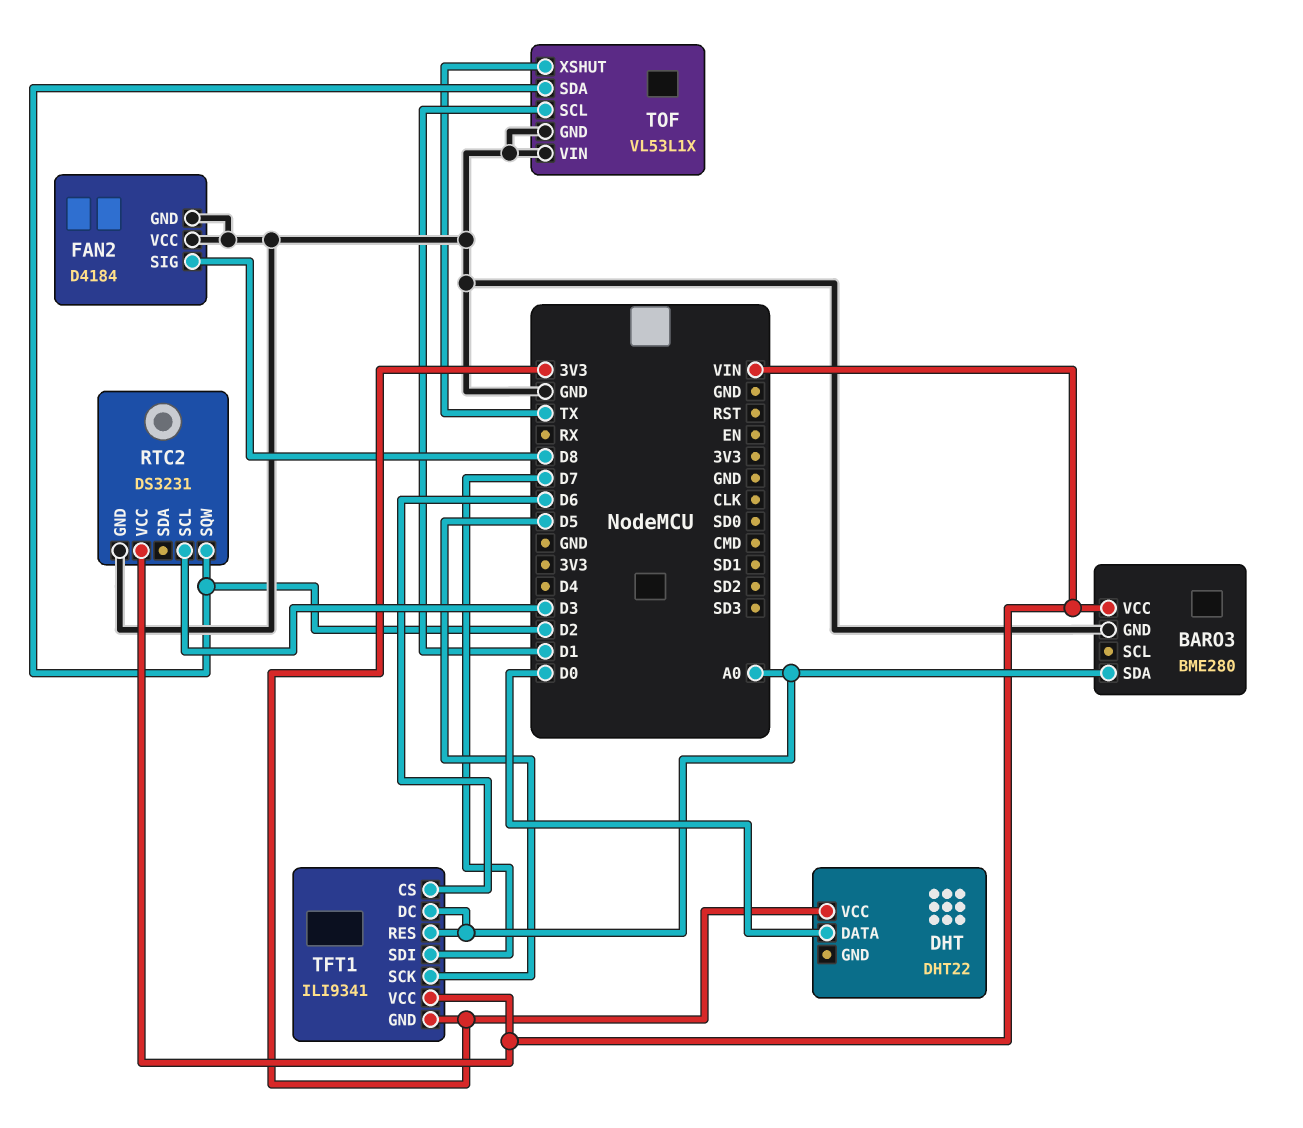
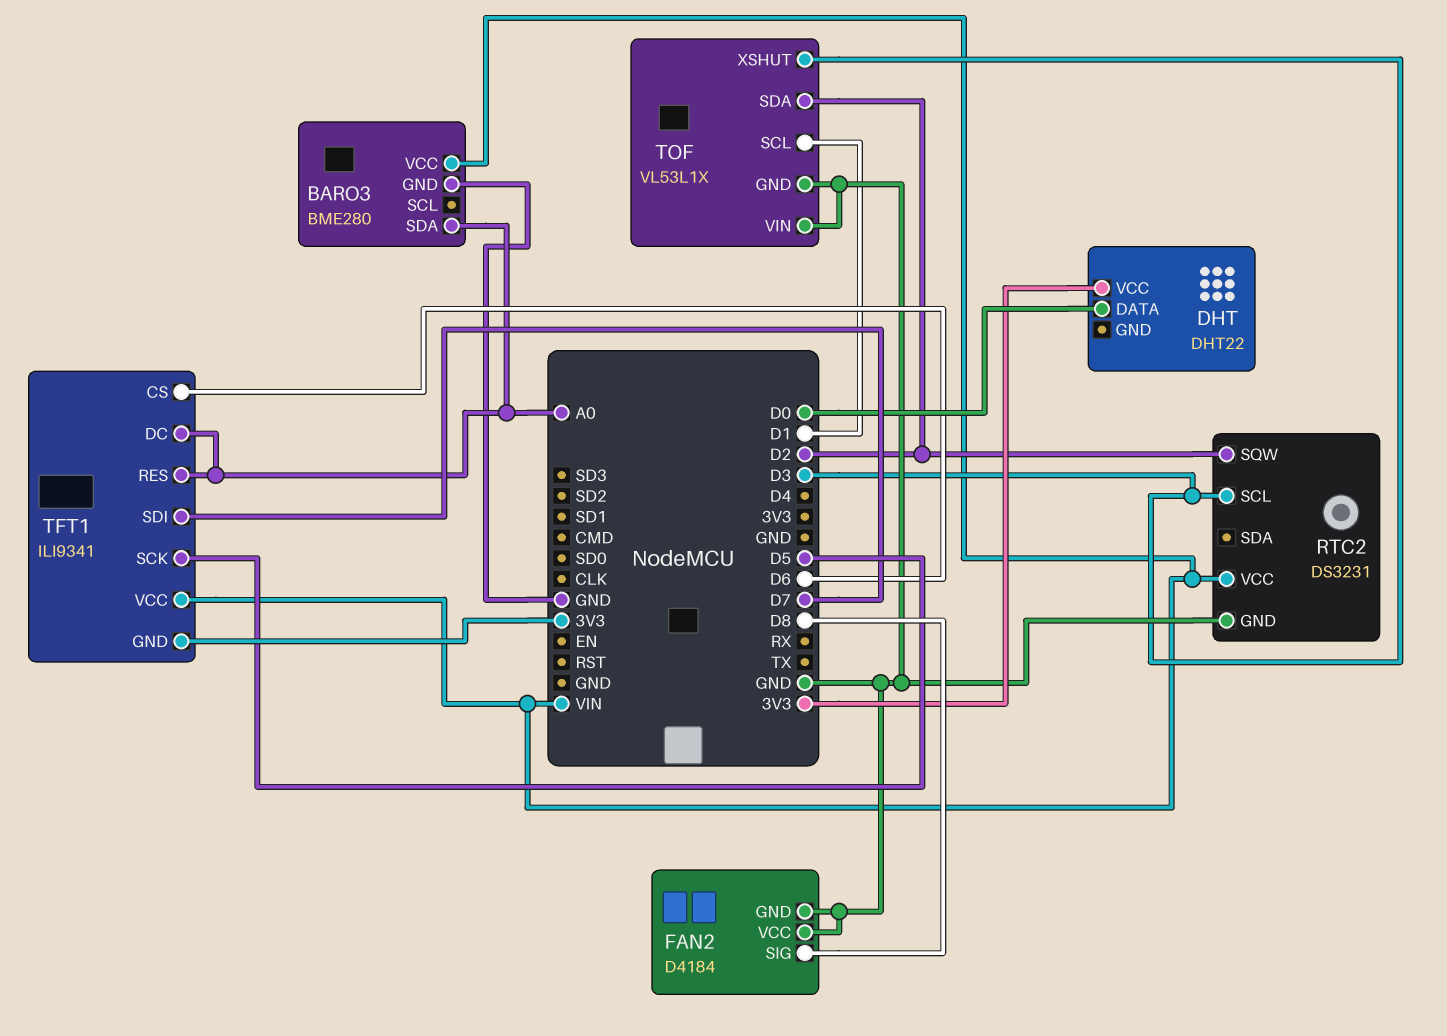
TOF pin XSHUT: TX -> D3

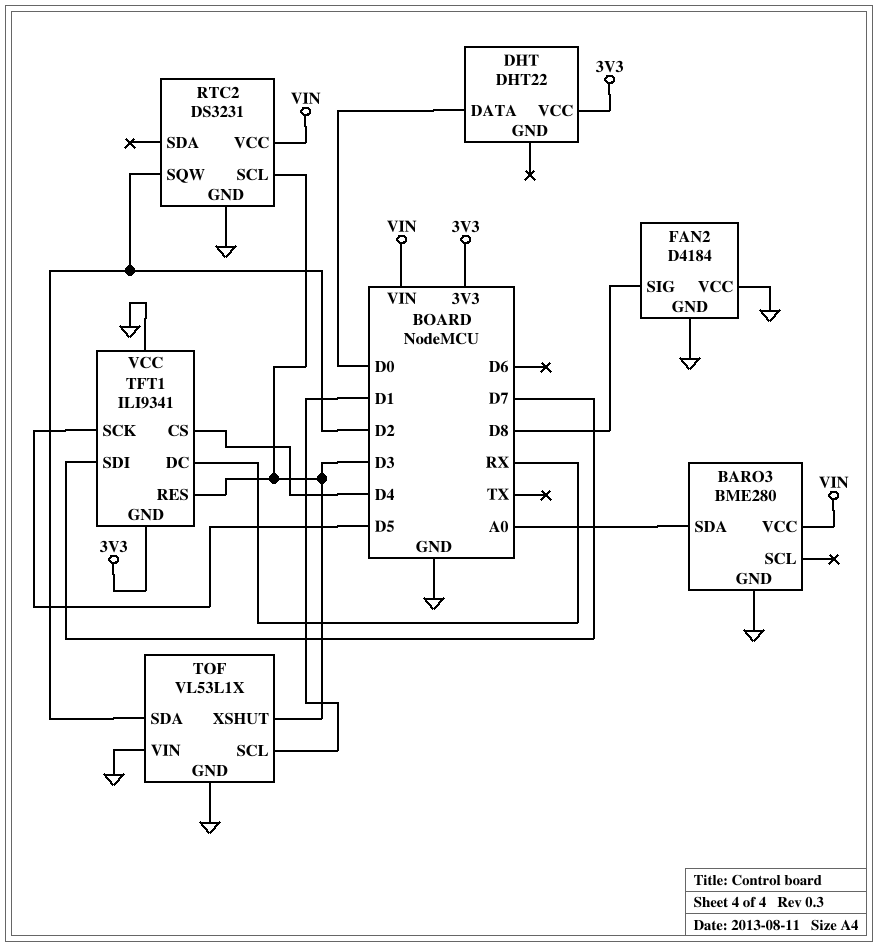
TFT1 pin CS: D6 -> D4
TFT1 pin DC: A0 -> RX
TFT1 pin RES: A0 -> D3
TFT1 pin VCC: VIN -> GND

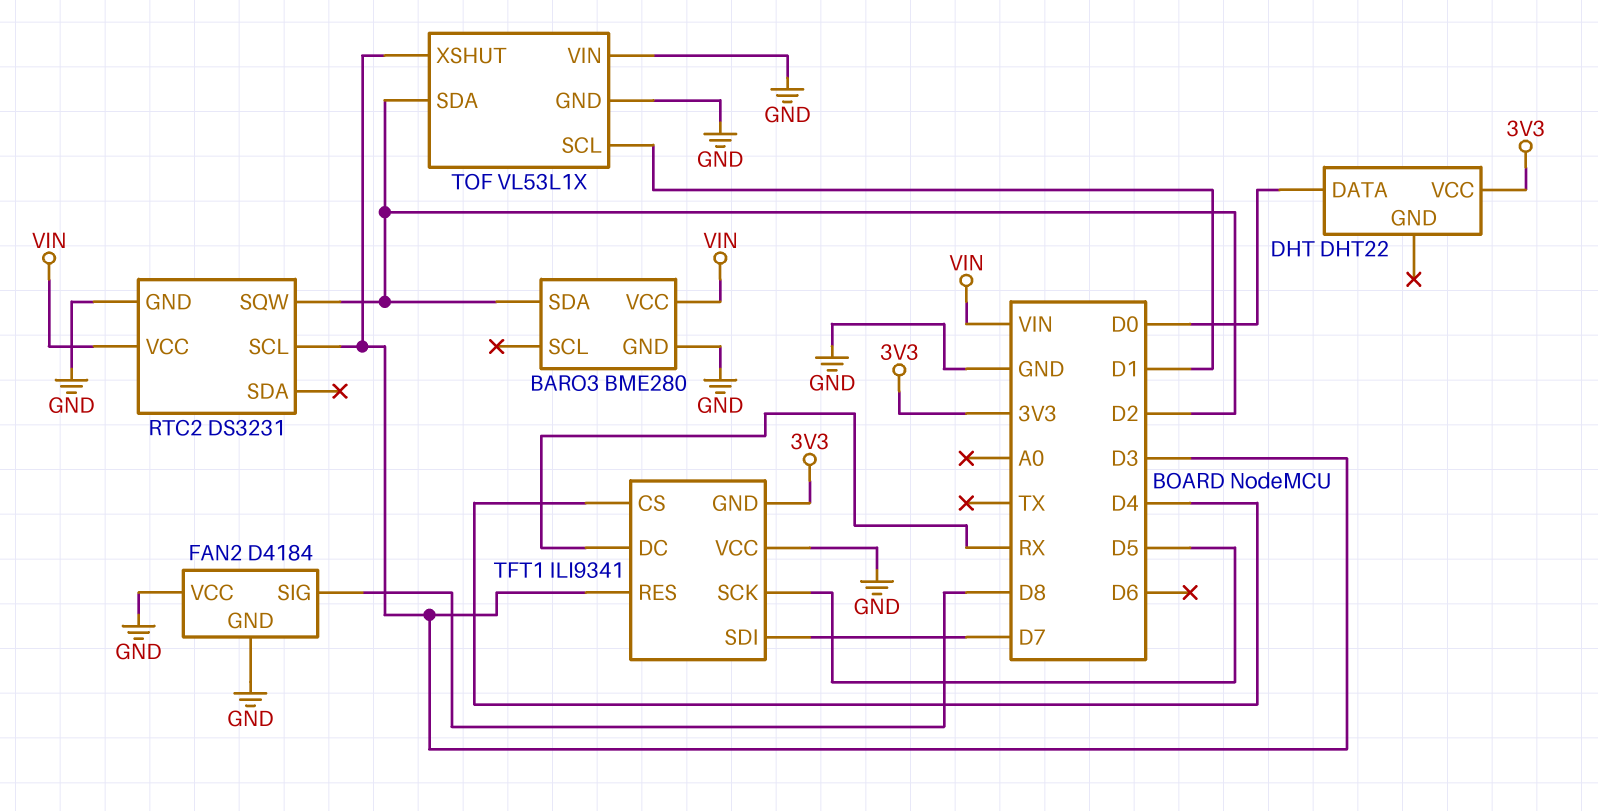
BARO3 pin SDA: A0 -> D2

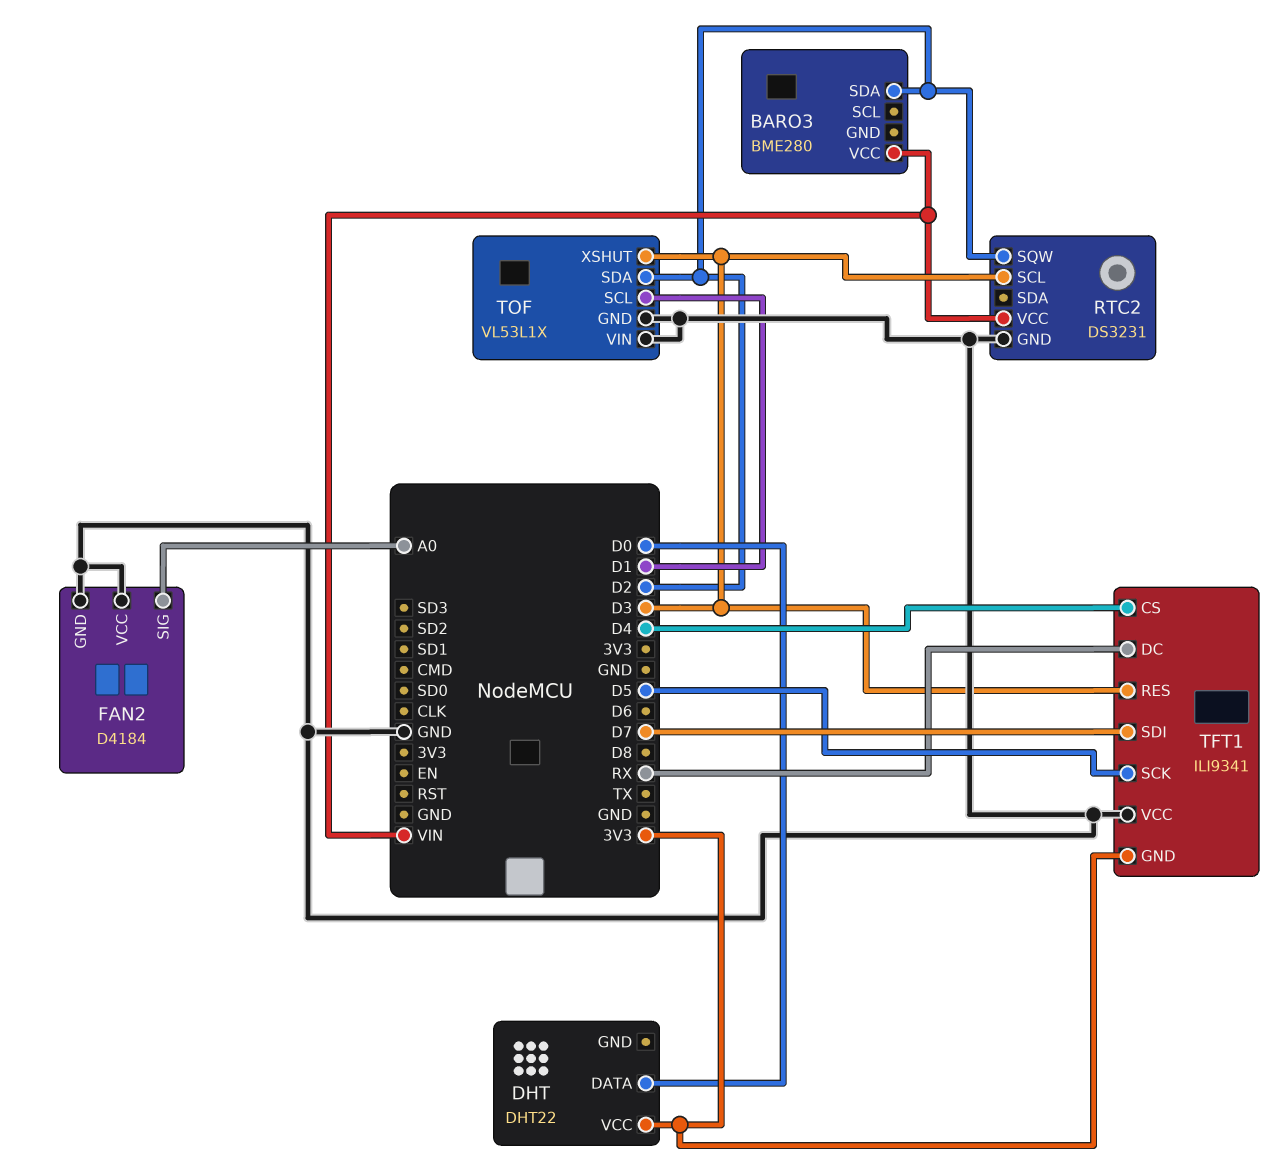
BARO3 pin GND: GND -> none
FAN2 pin SIG: D8 -> A0

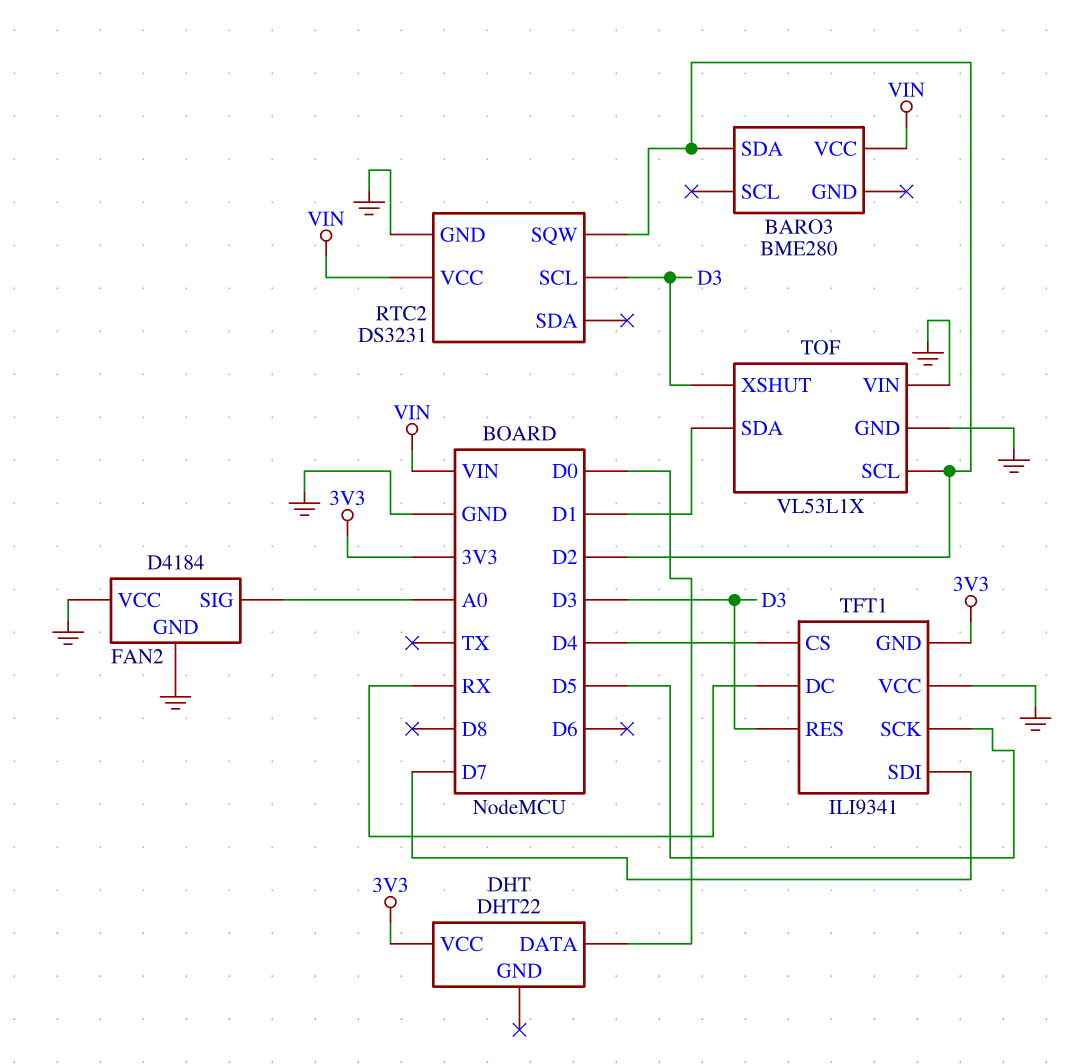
TOF pin SCL: D1 -> D2
TOF pin SDA: D2 -> D1

